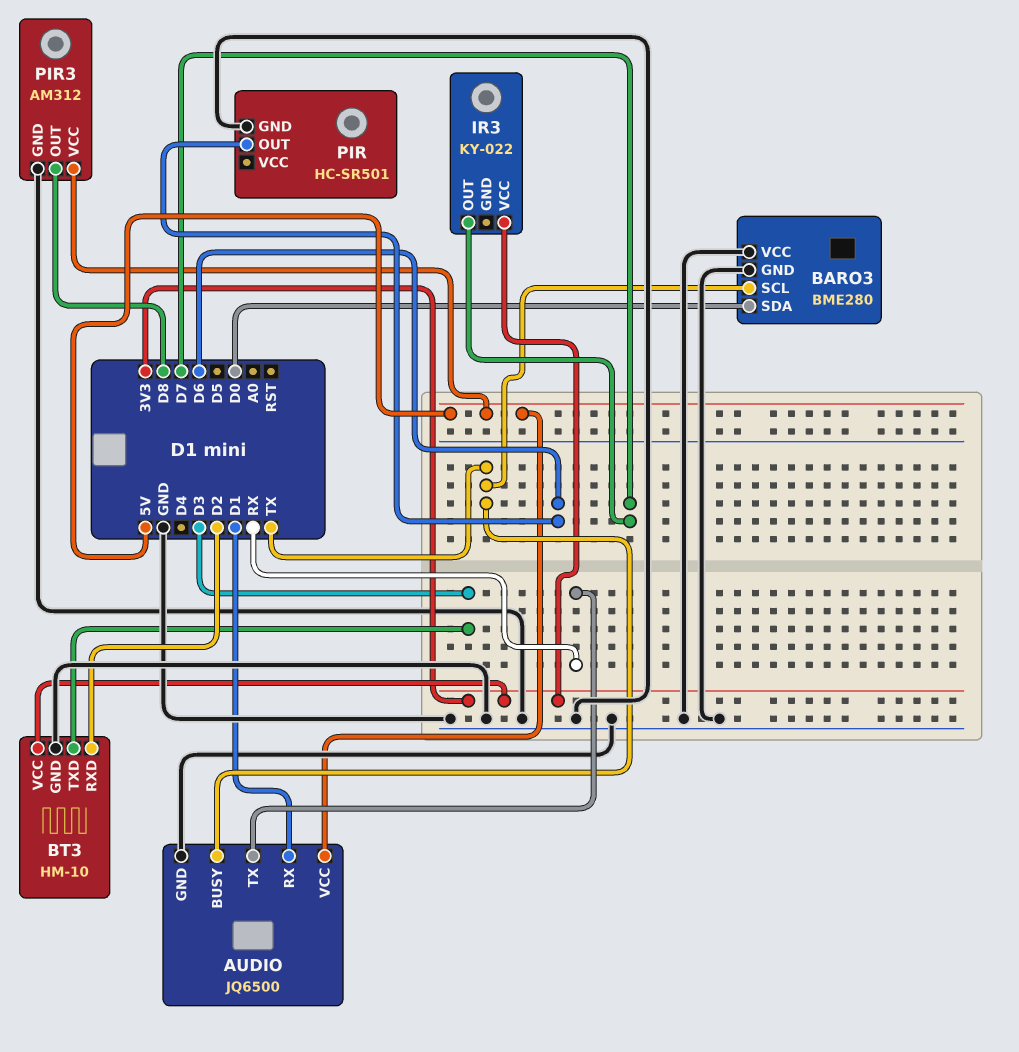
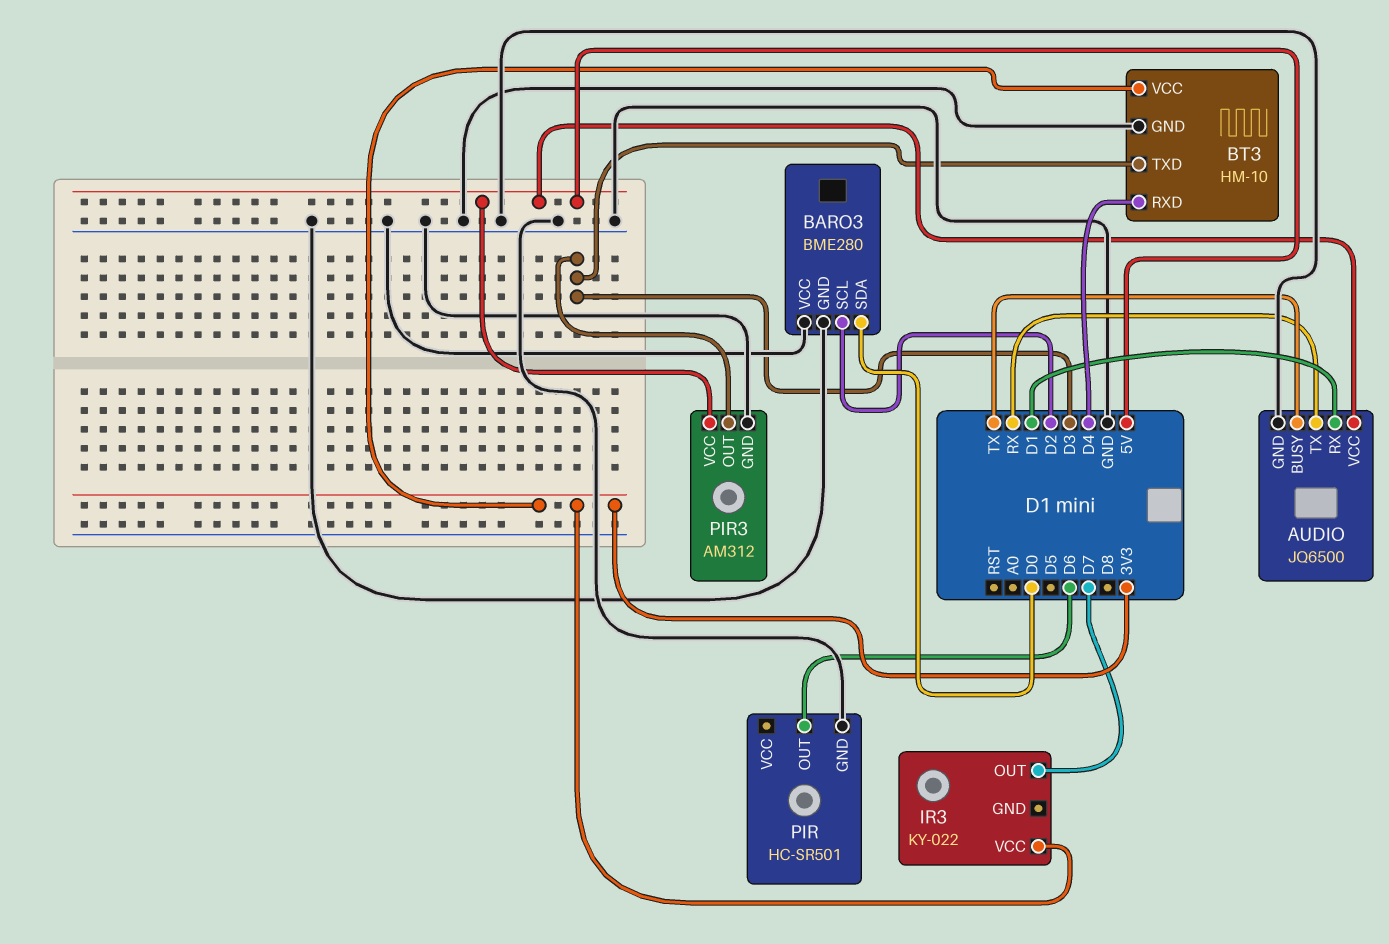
BARO3 pin SCL: TX -> D2
BT3 pin RXD: D2 -> D4
PIR3 pin OUT: D8 -> D3

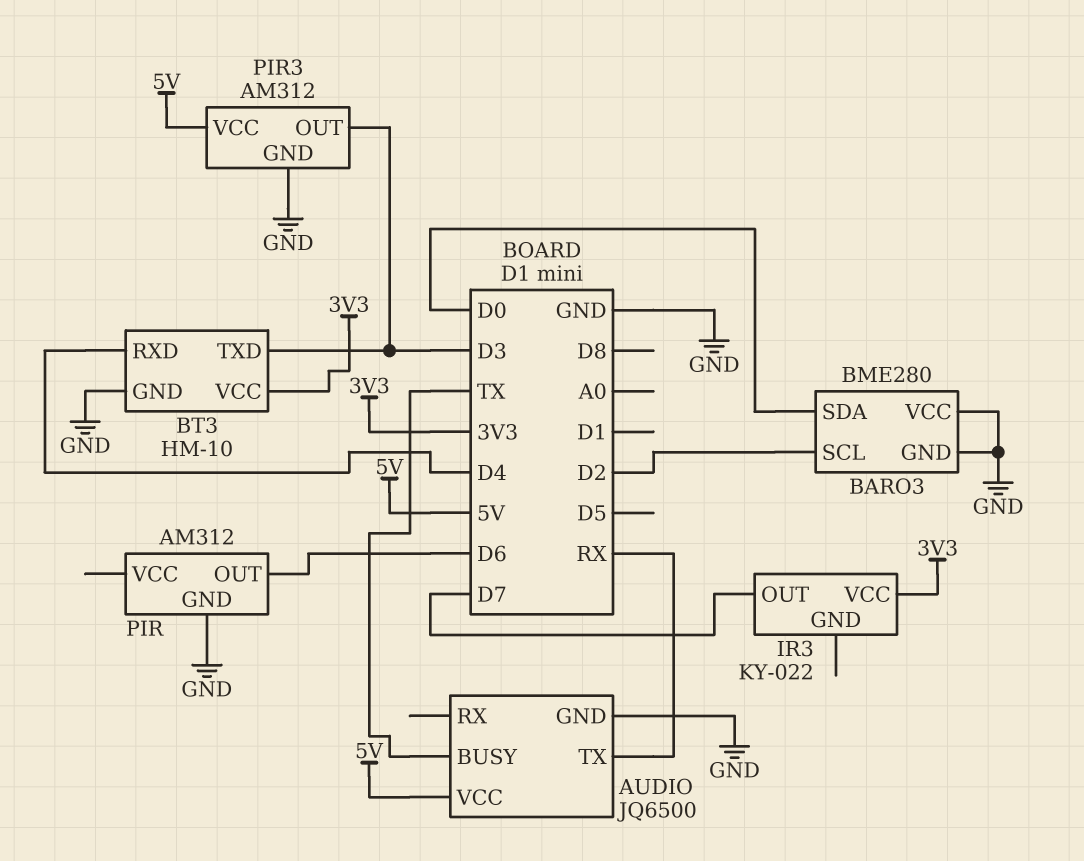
AUDIO pin RX: D1 -> none
PIR: HC-SR501 -> AM312

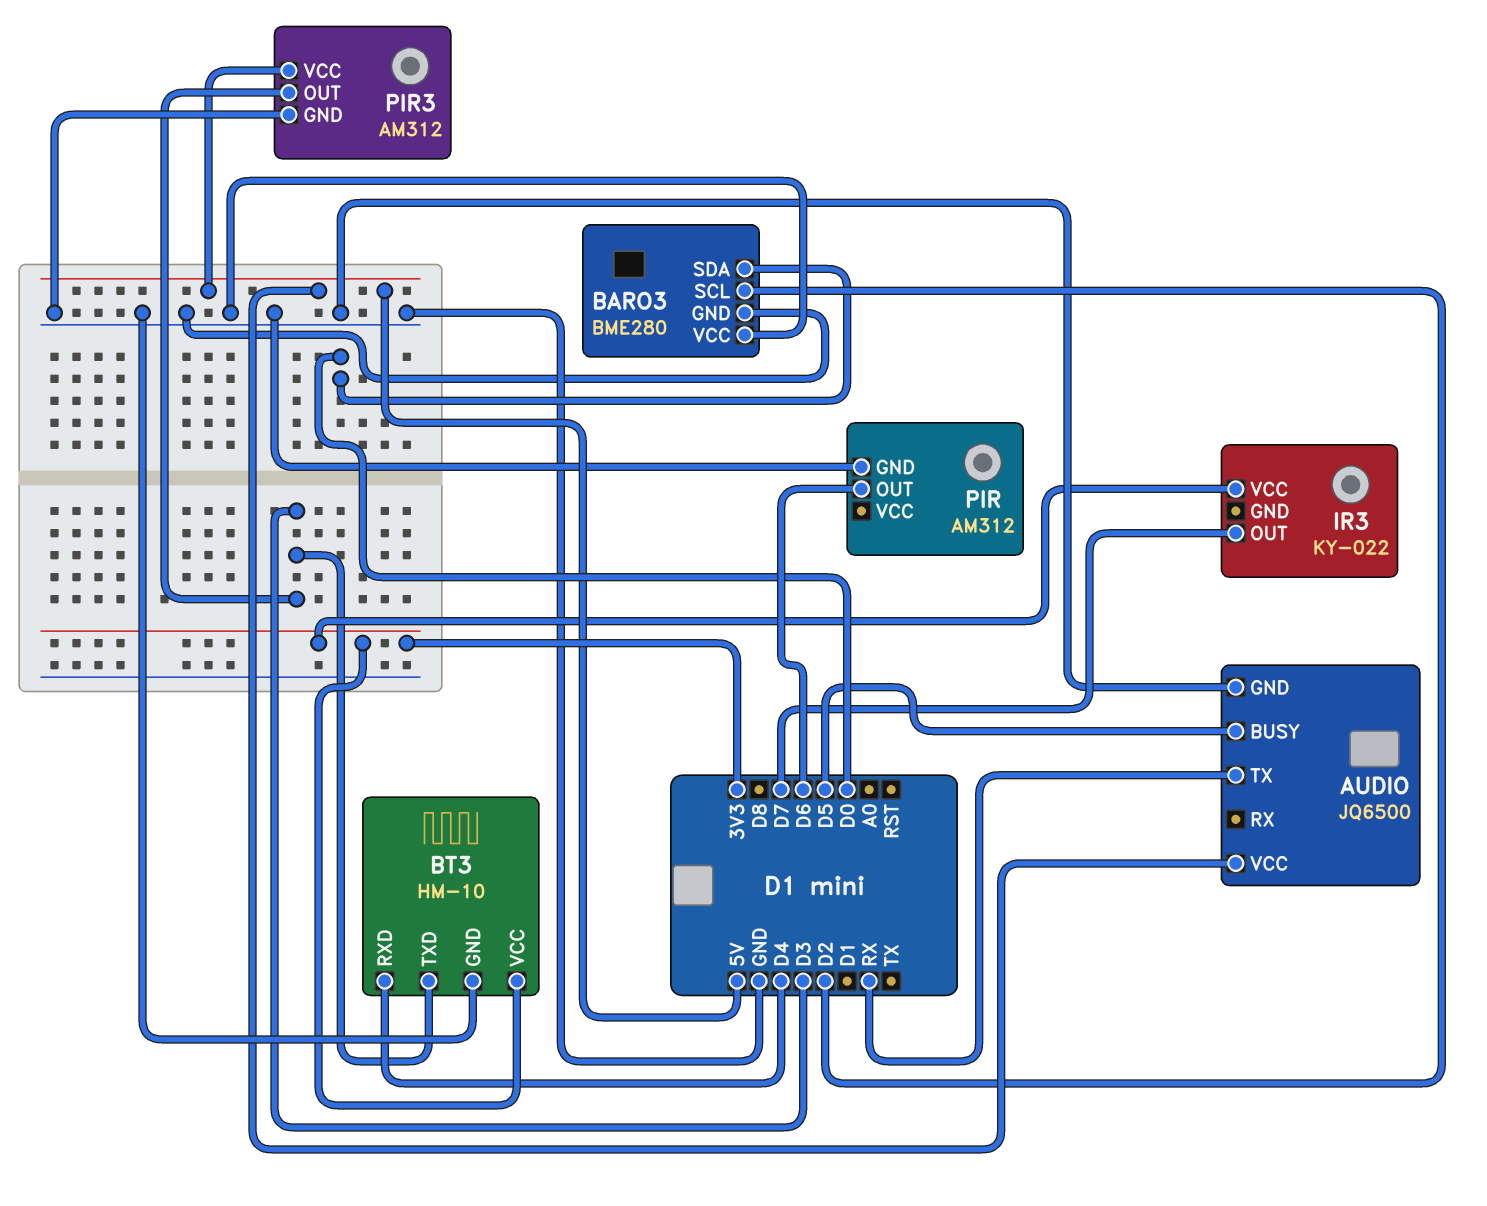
AUDIO pin BUSY: TX -> D5

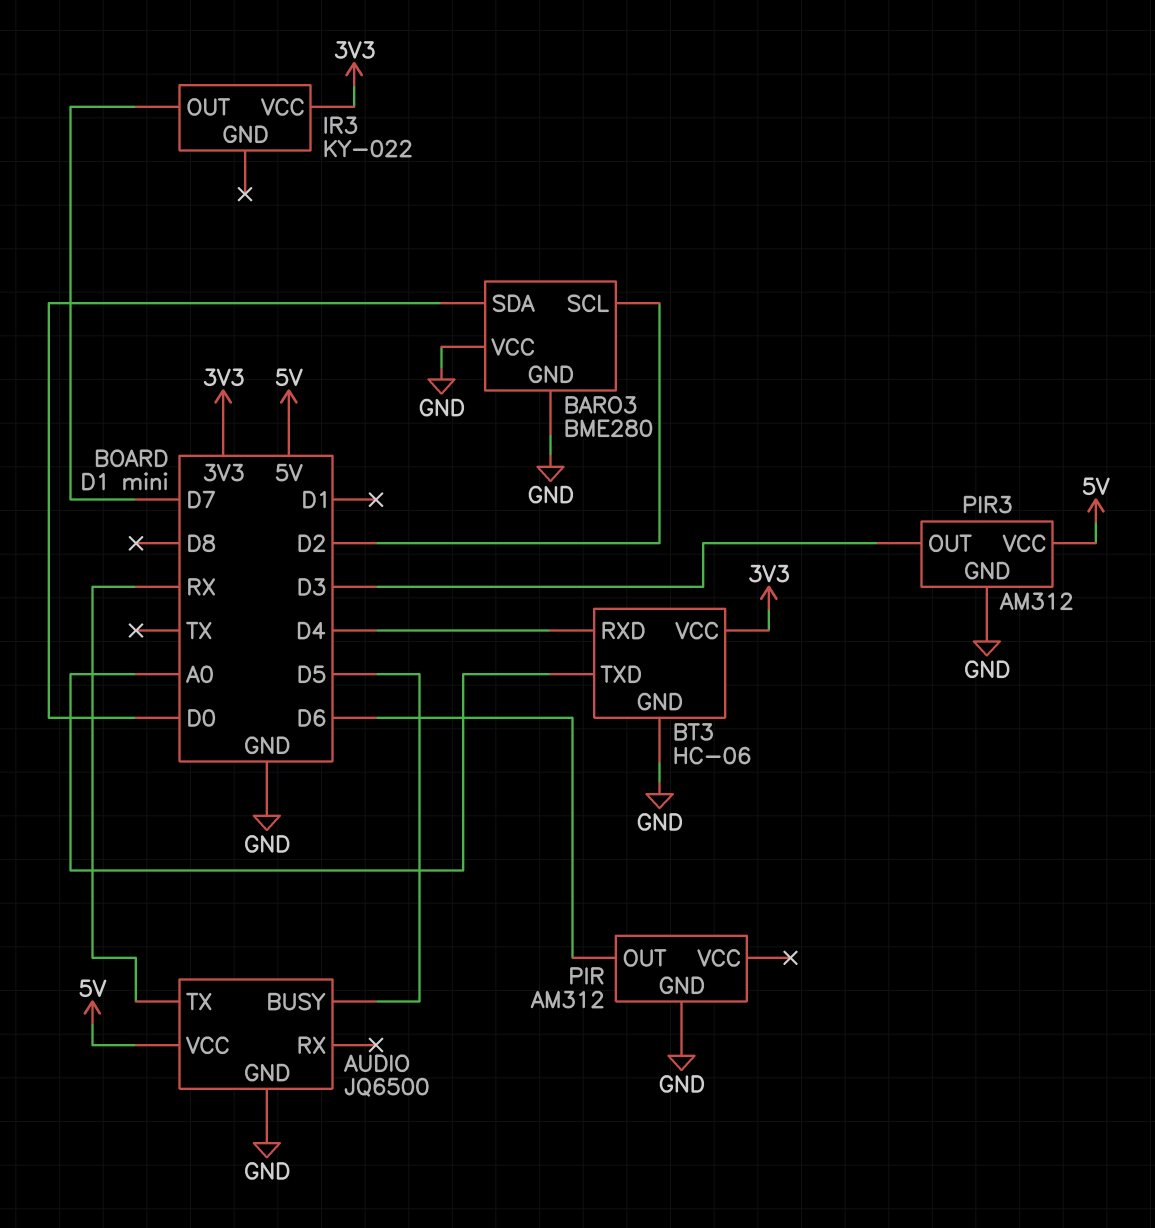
BT3: HM-10 -> HC-06
BT3 pin TXD: D3 -> A0

